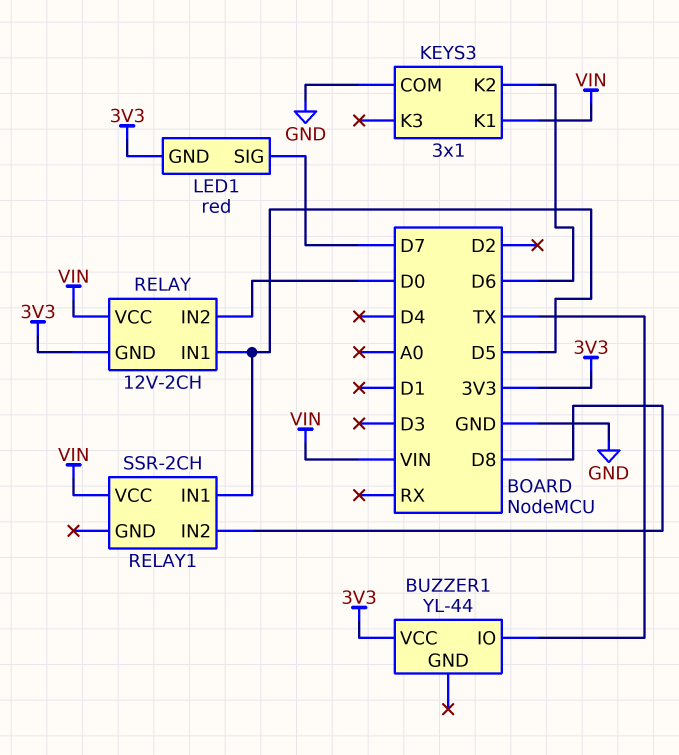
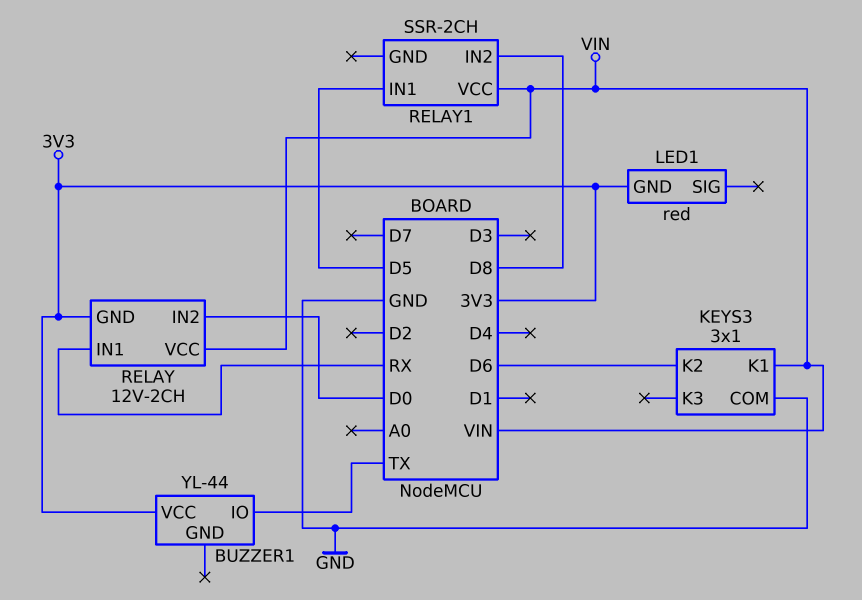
LED1 pin SIG: D7 -> none
RELAY pin IN1: D5 -> RX

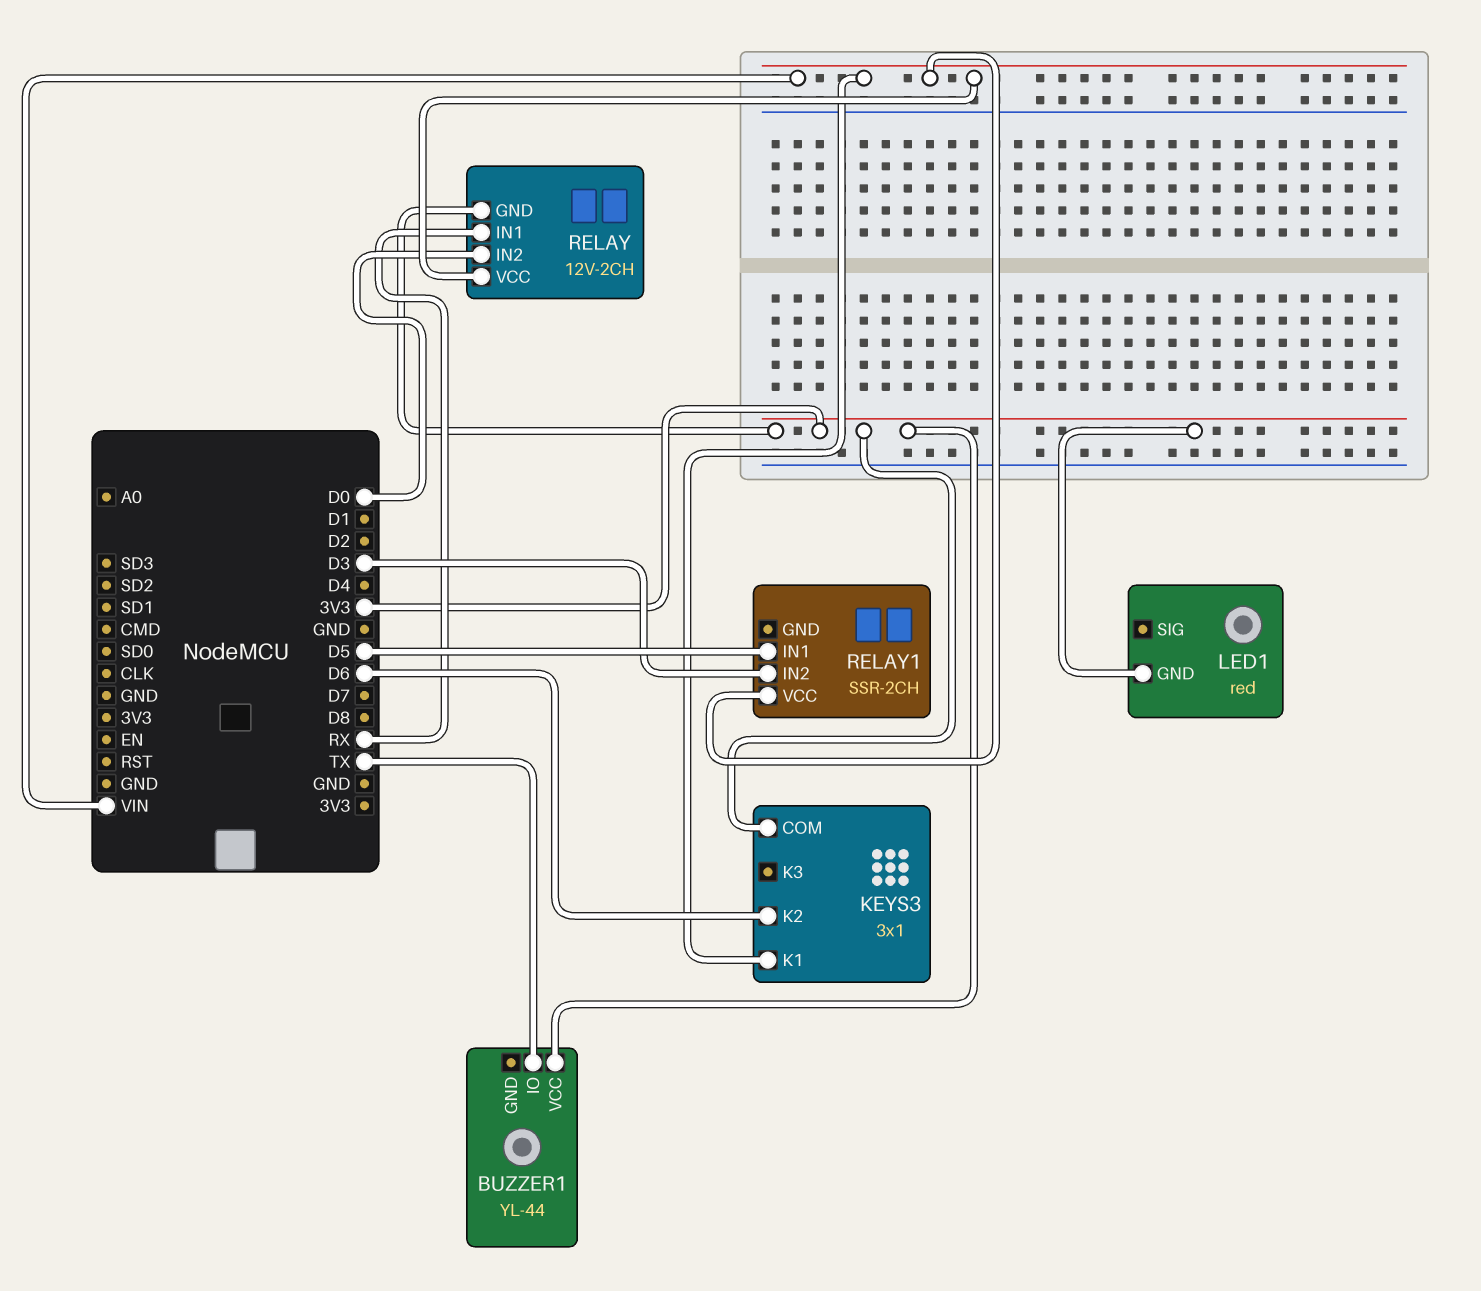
KEYS3 pin COM: GND -> 3V3
RELAY1 pin IN2: D8 -> D3

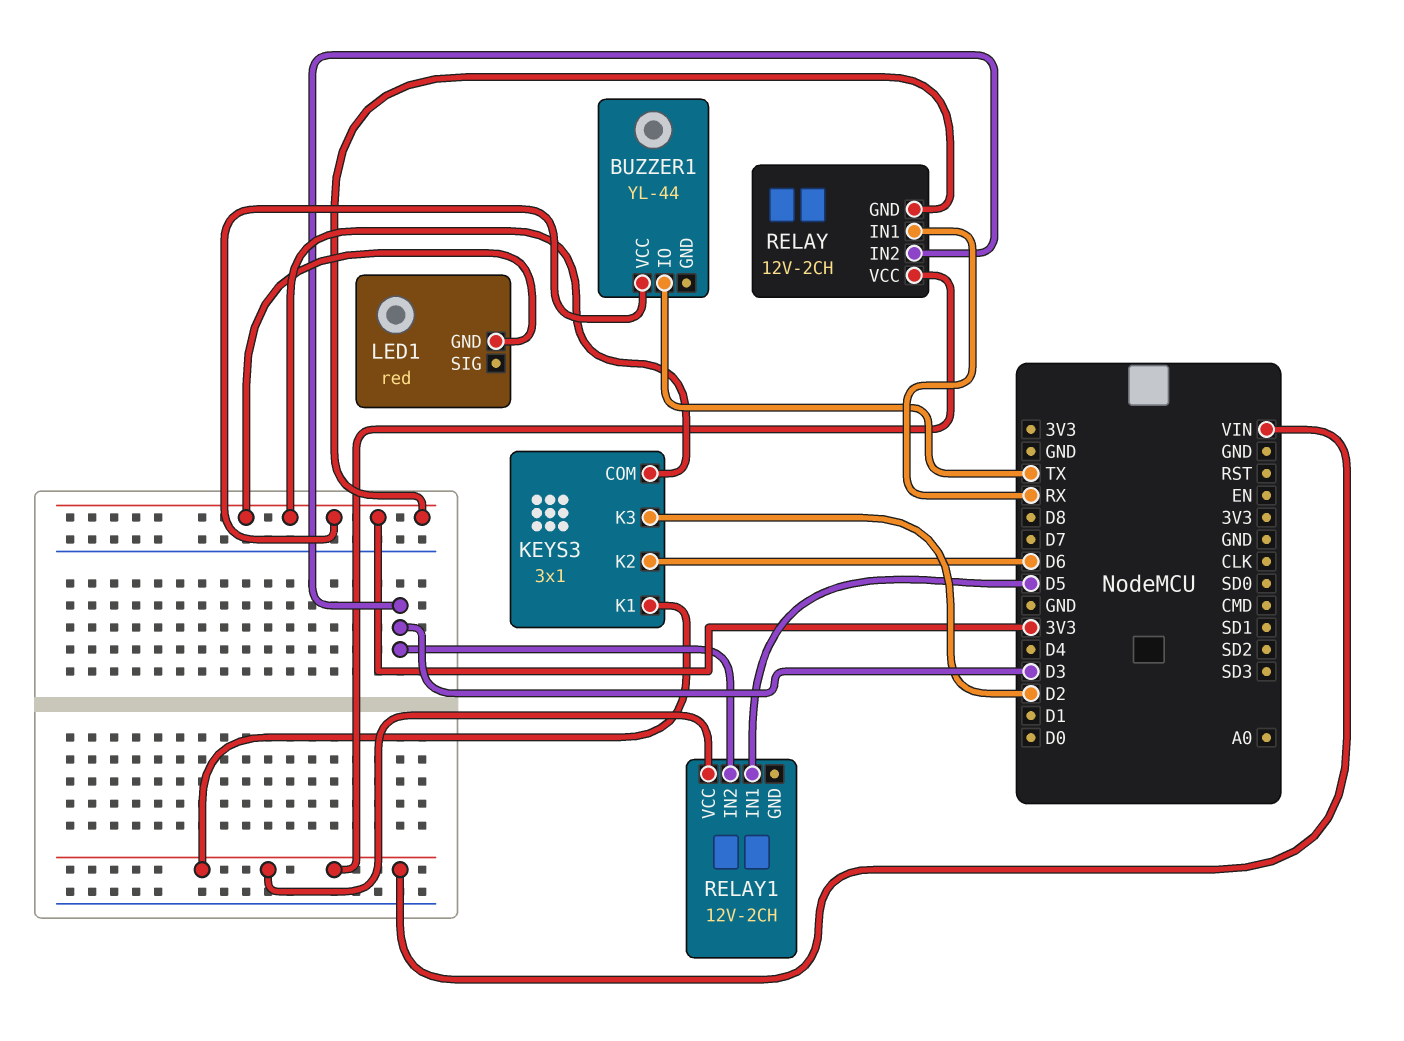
KEYS3 pin K3: none -> D2
RELAY pin IN2: D0 -> D3
RELAY1: SSR-2CH -> 12V-2CH

